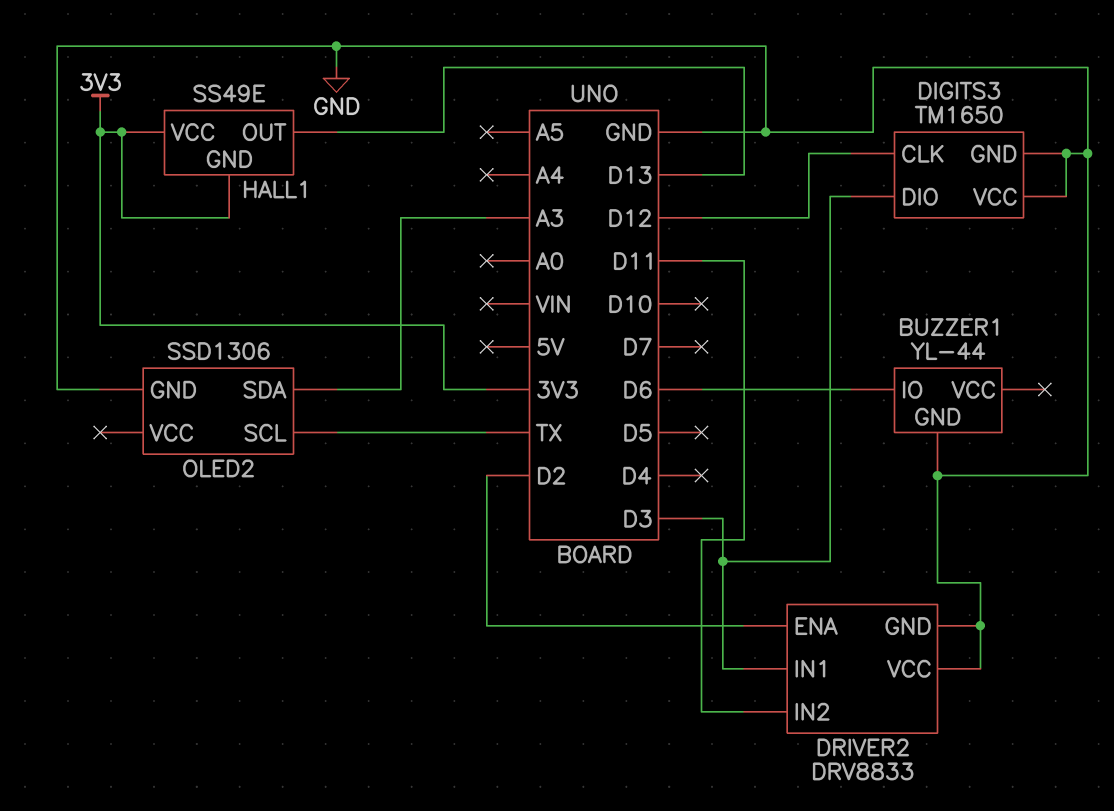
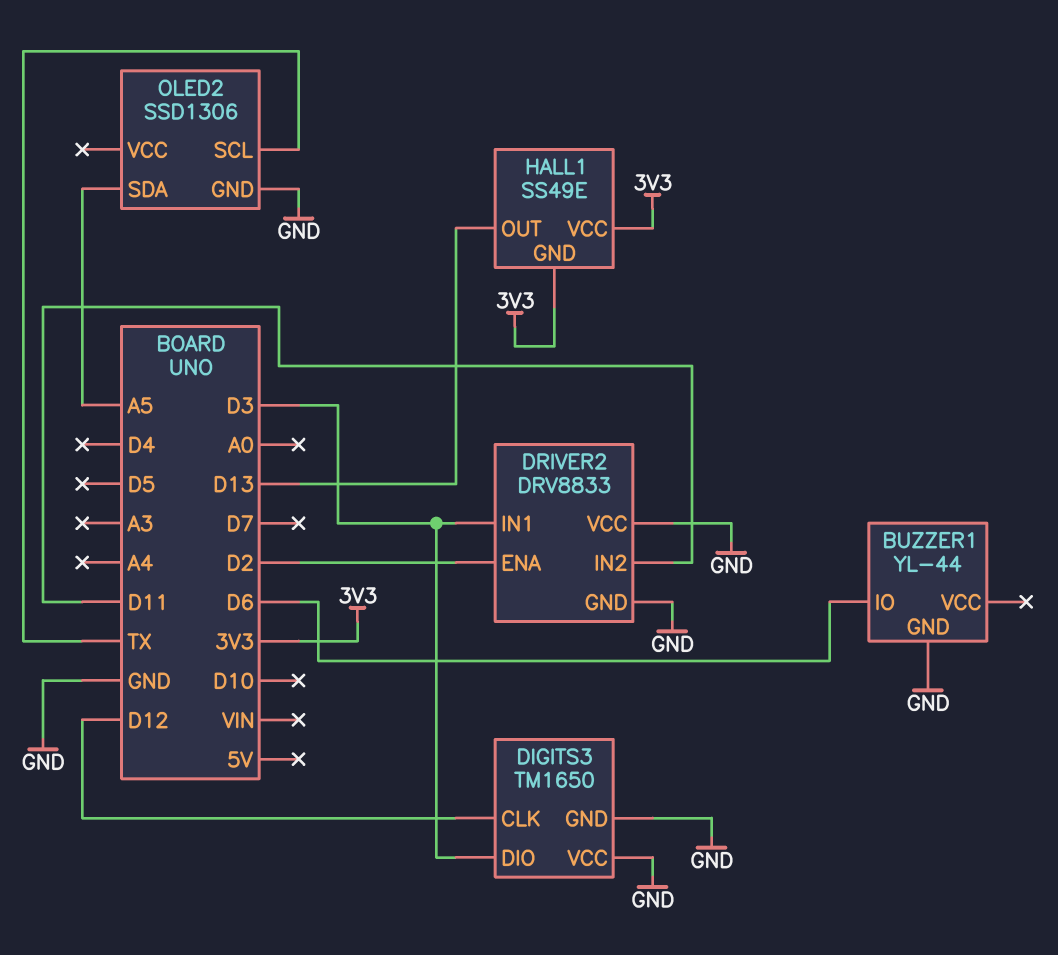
OLED2 pin SDA: A3 -> A5

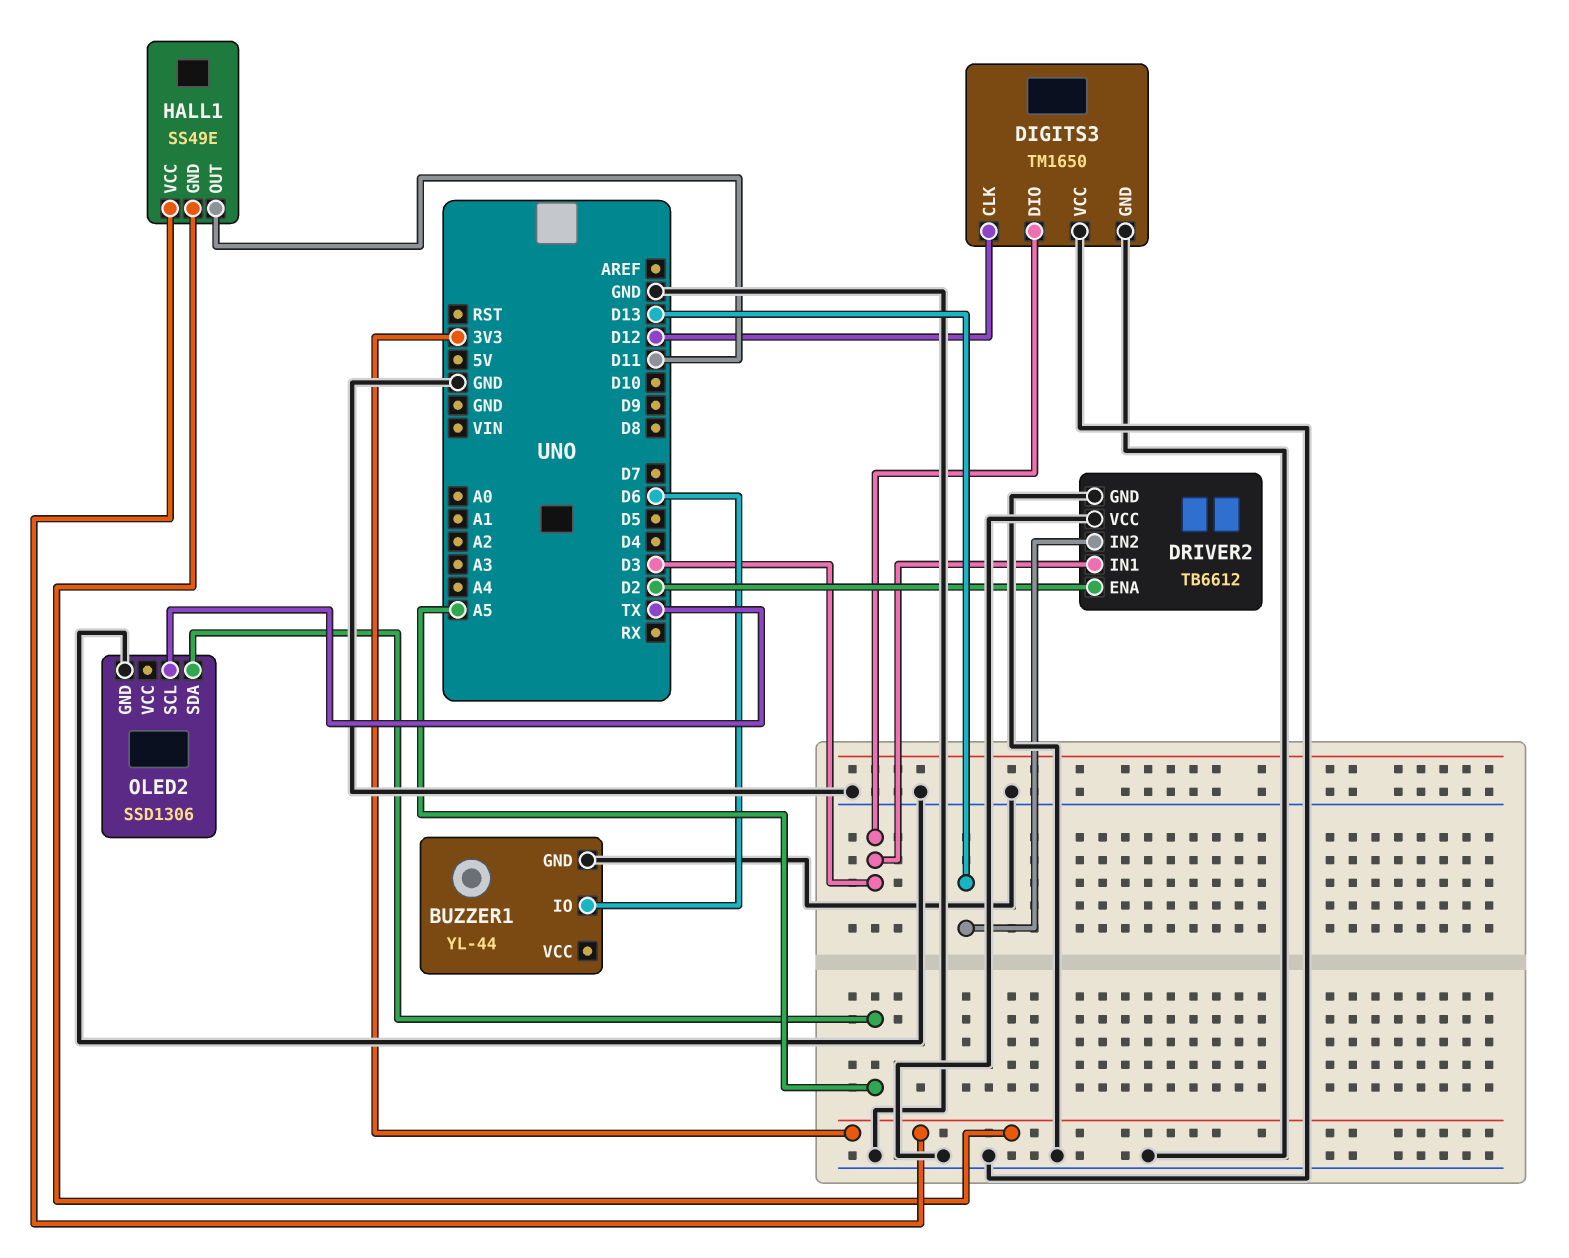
DRIVER2: DRV8833 -> TB6612
DRIVER2 pin IN2: D11 -> D13
HALL1 pin OUT: D13 -> D11

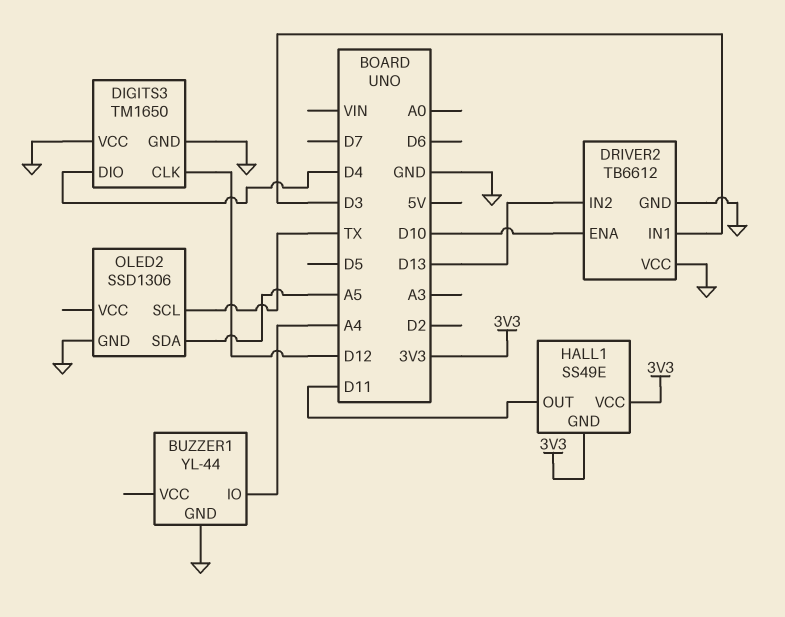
BUZZER1 pin IO: D6 -> A4
DIGITS3 pin DIO: D3 -> D4
DRIVER2 pin ENA: D2 -> D10

